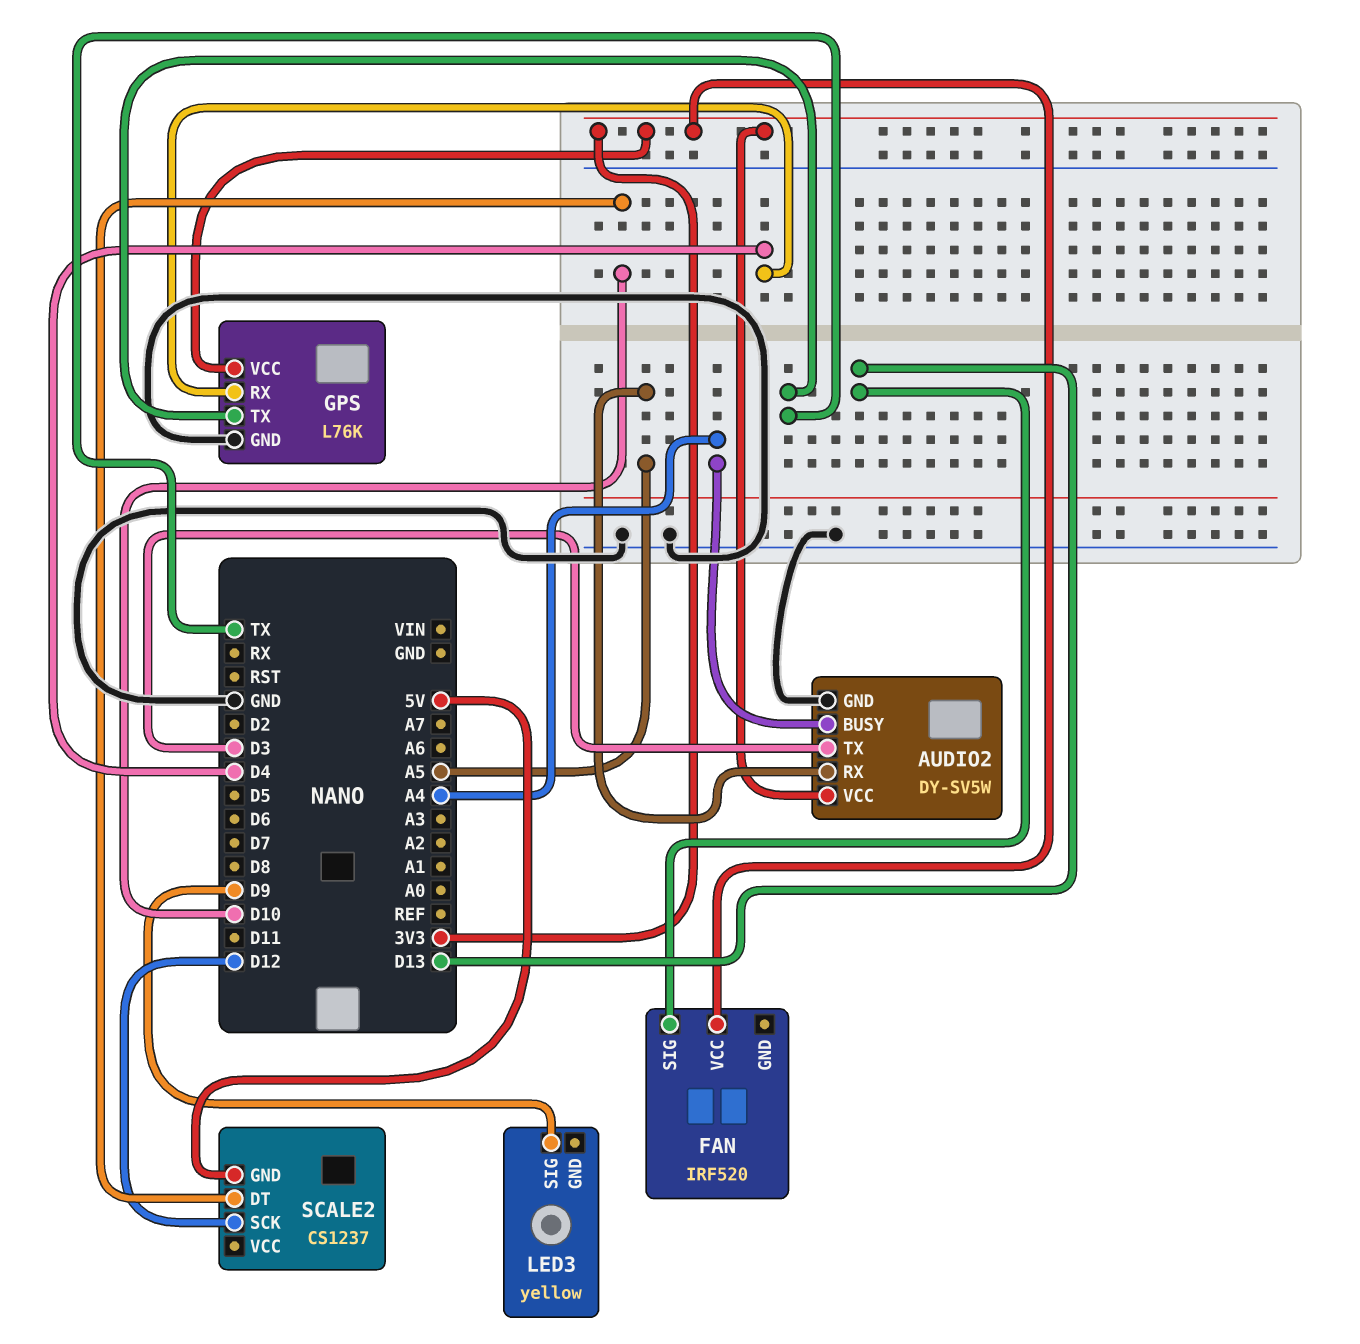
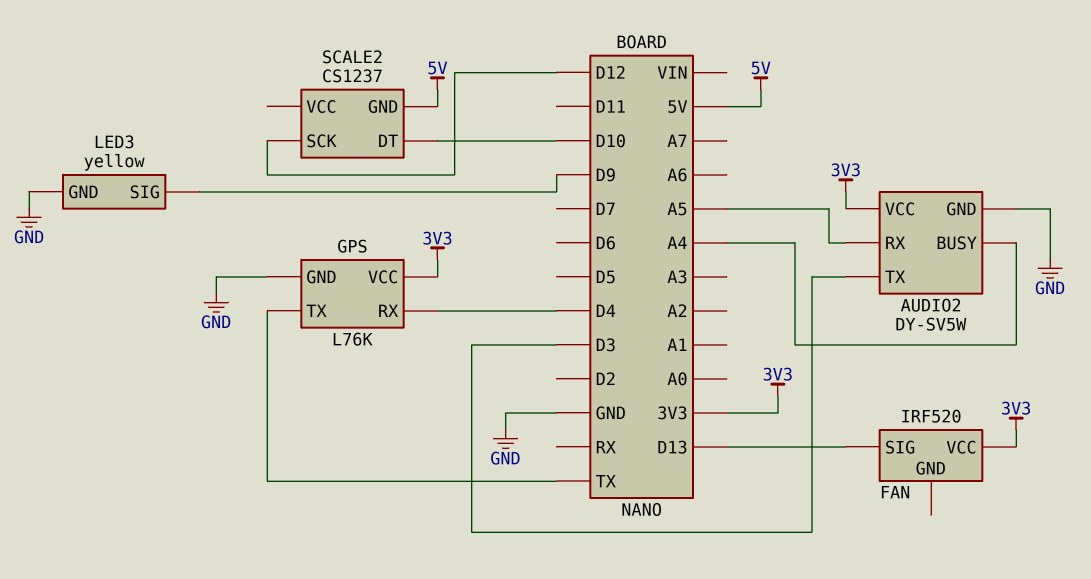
LED3 pin GND: none -> GND

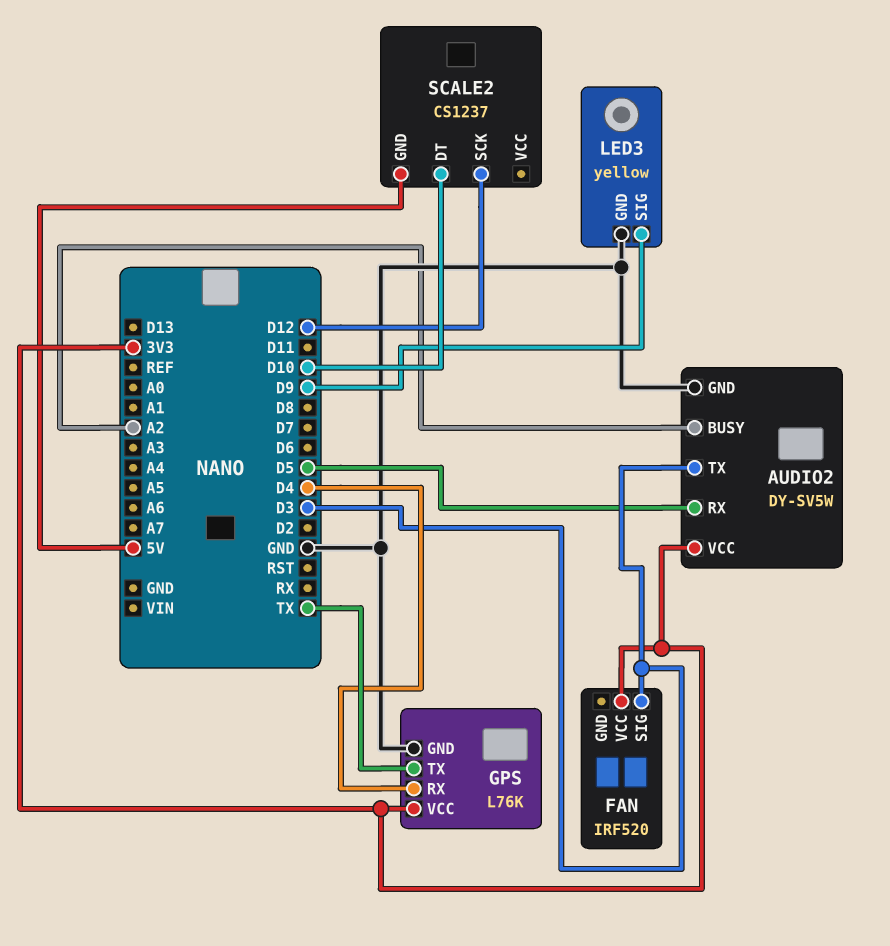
AUDIO2 pin BUSY: A4 -> A2
AUDIO2 pin RX: A5 -> D5
FAN pin SIG: D13 -> D3

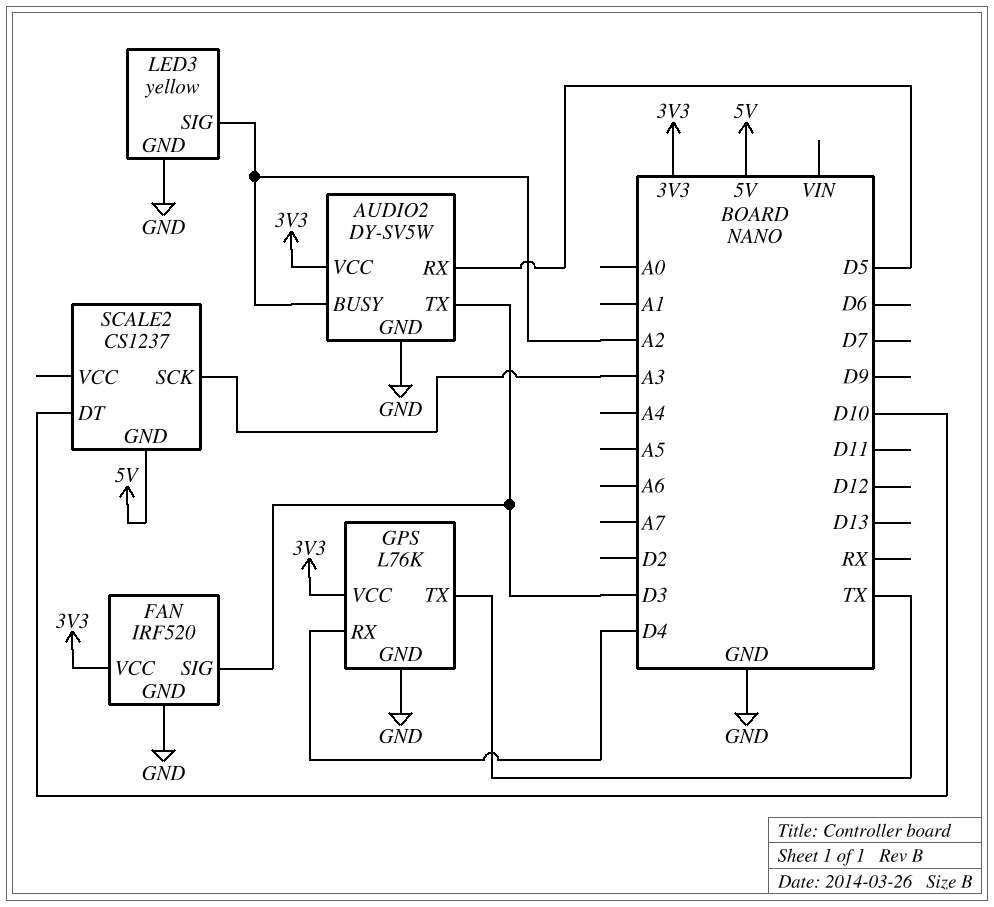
FAN pin GND: none -> GND
LED3 pin SIG: D9 -> A2
SCALE2 pin SCK: D12 -> A3

